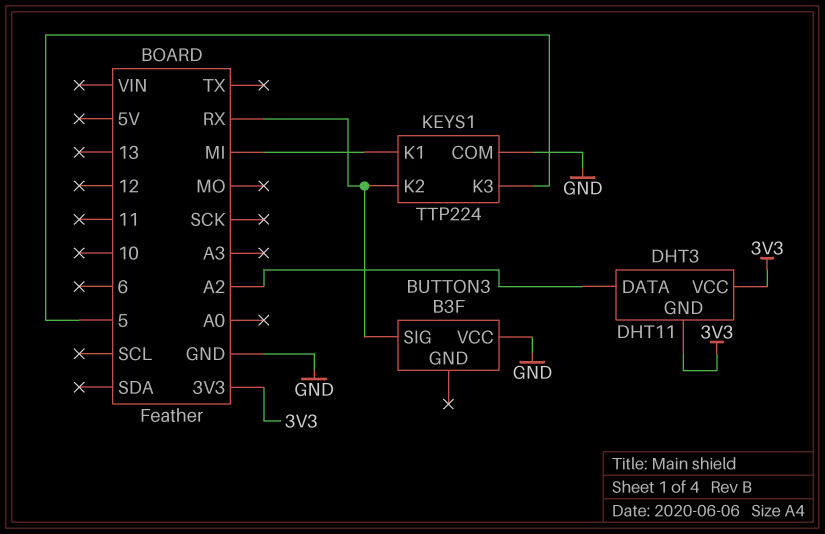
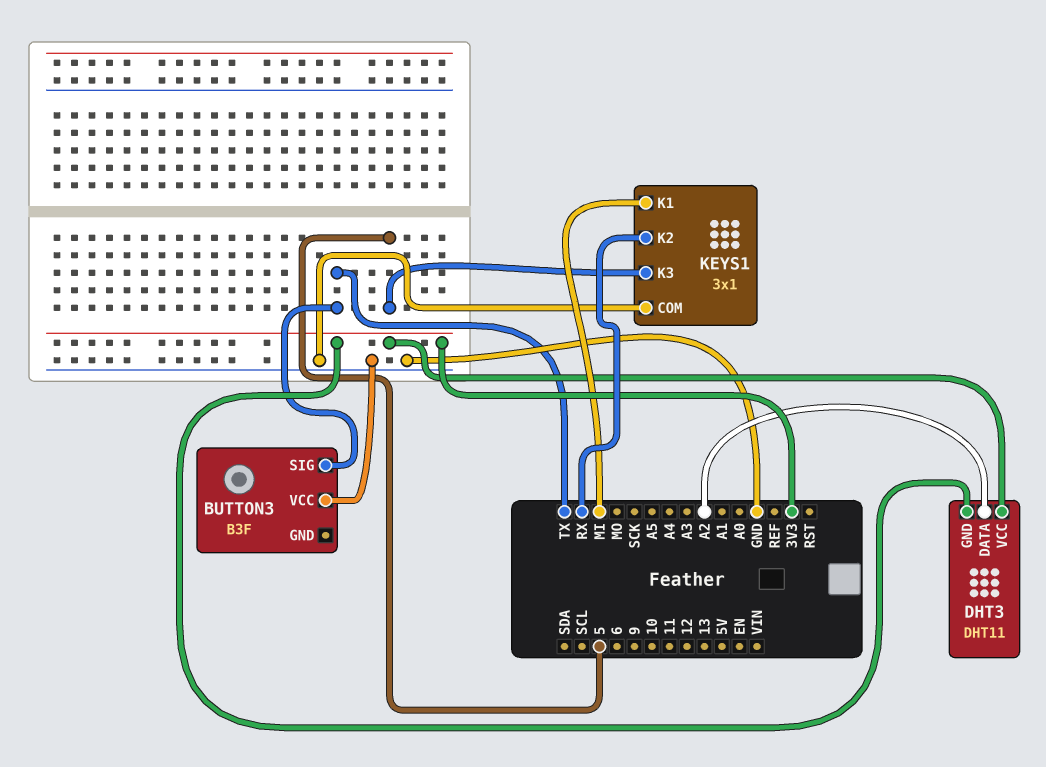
BUTTON3 pin SIG: RX -> TX
KEYS1: TTP224 -> 3x1

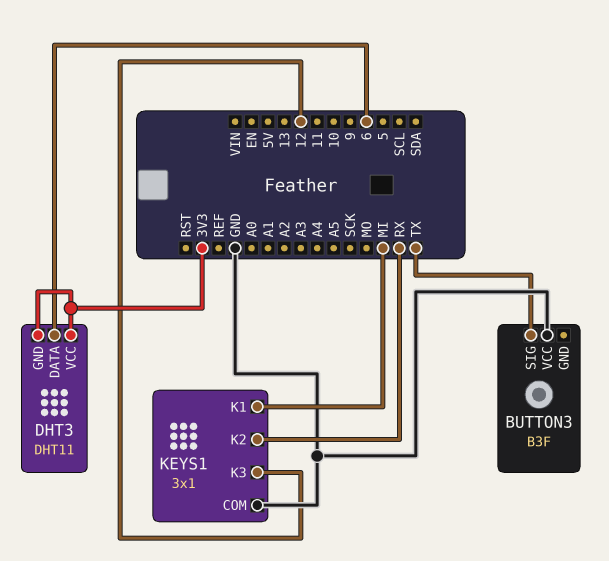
DHT3 pin DATA: A2 -> 6
KEYS1 pin K3: 5 -> 12

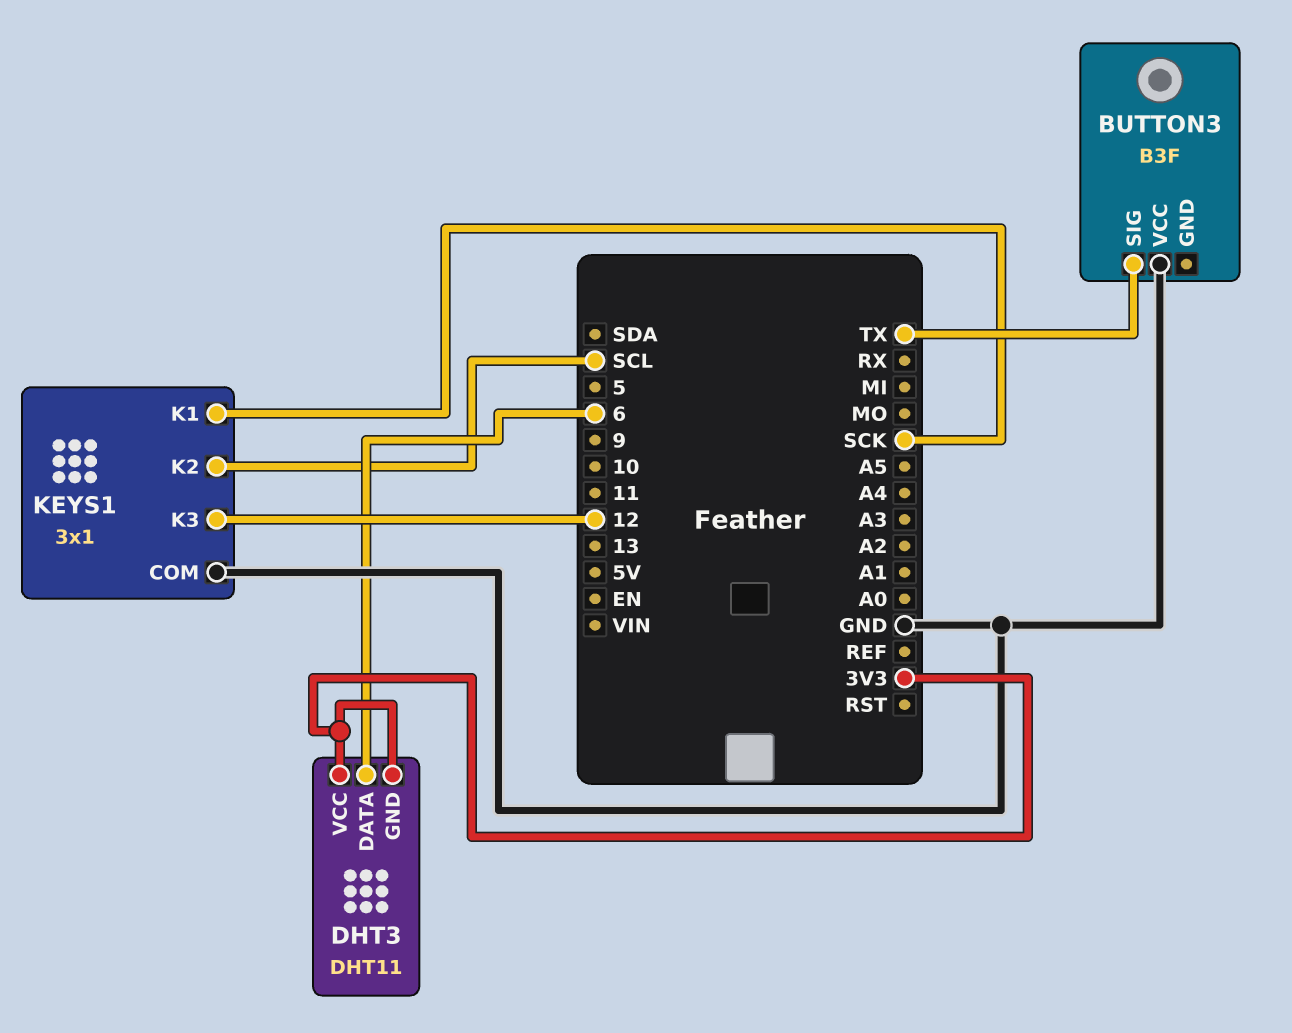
KEYS1 pin K1: MI -> SCK
KEYS1 pin K2: RX -> SCL

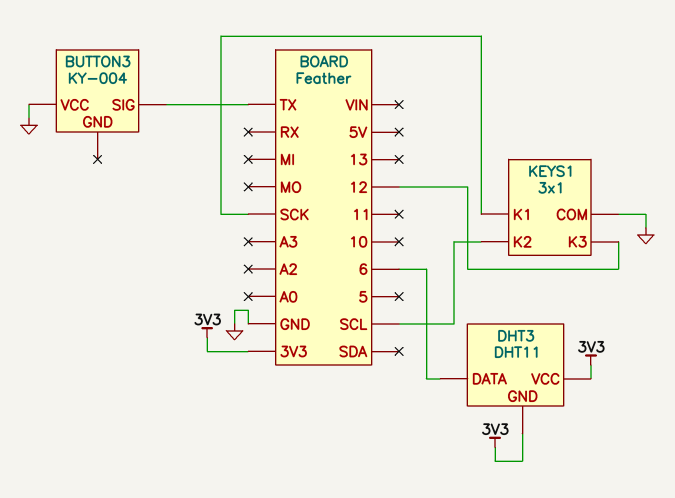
BUTTON3: B3F -> KY-004

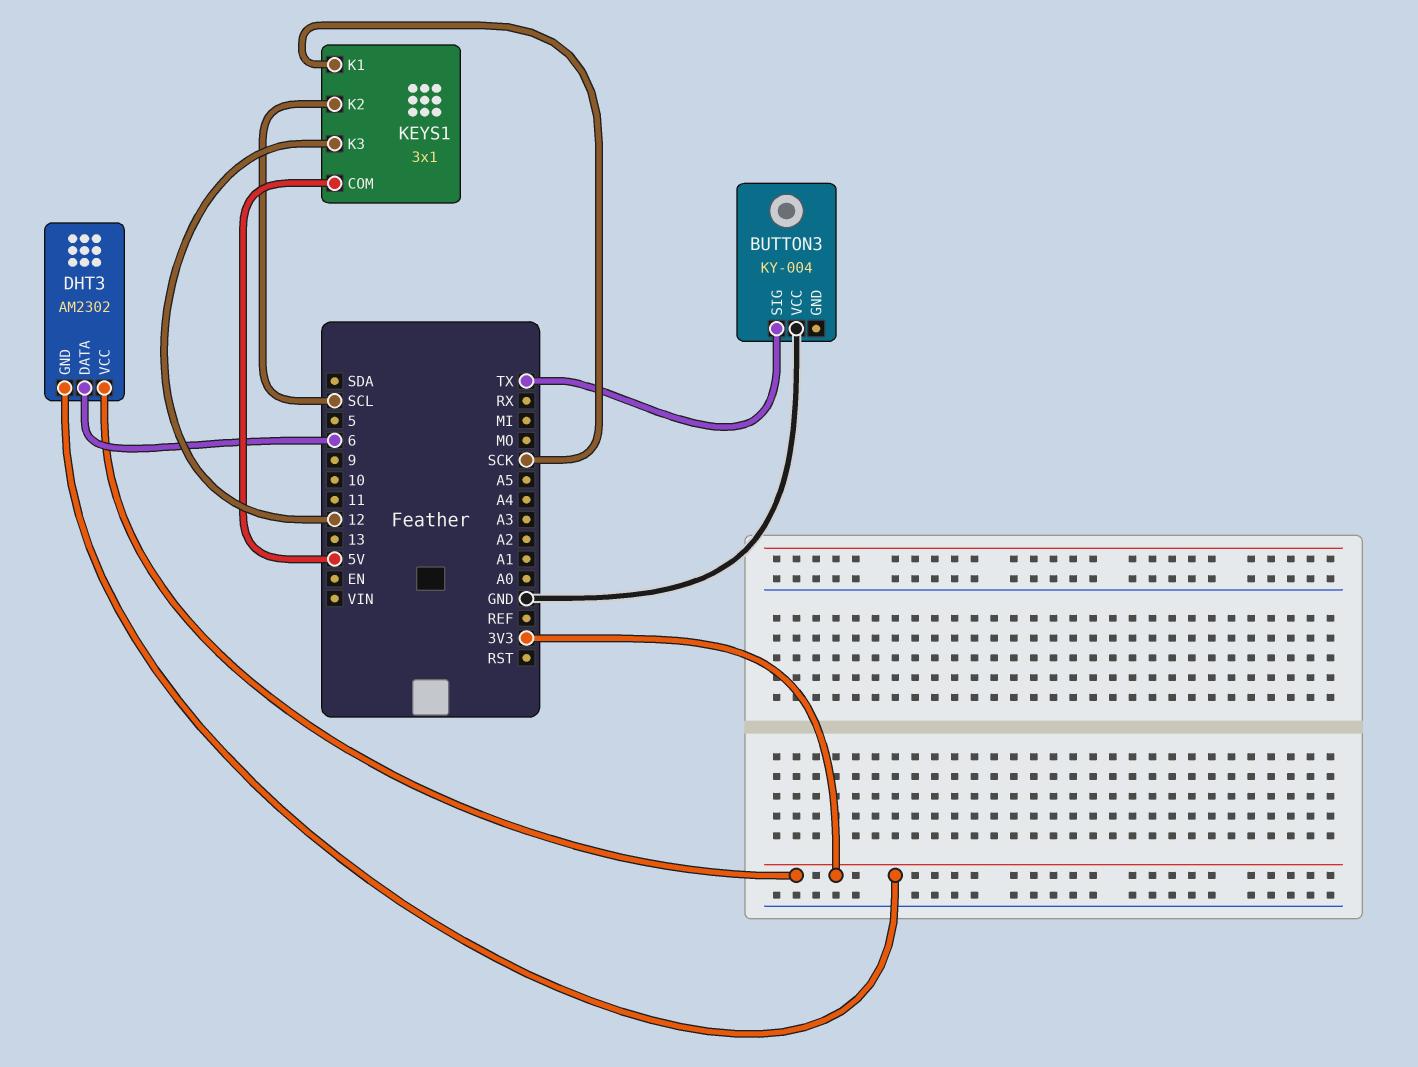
DHT3: DHT11 -> AM2302
KEYS1 pin COM: GND -> 5V

